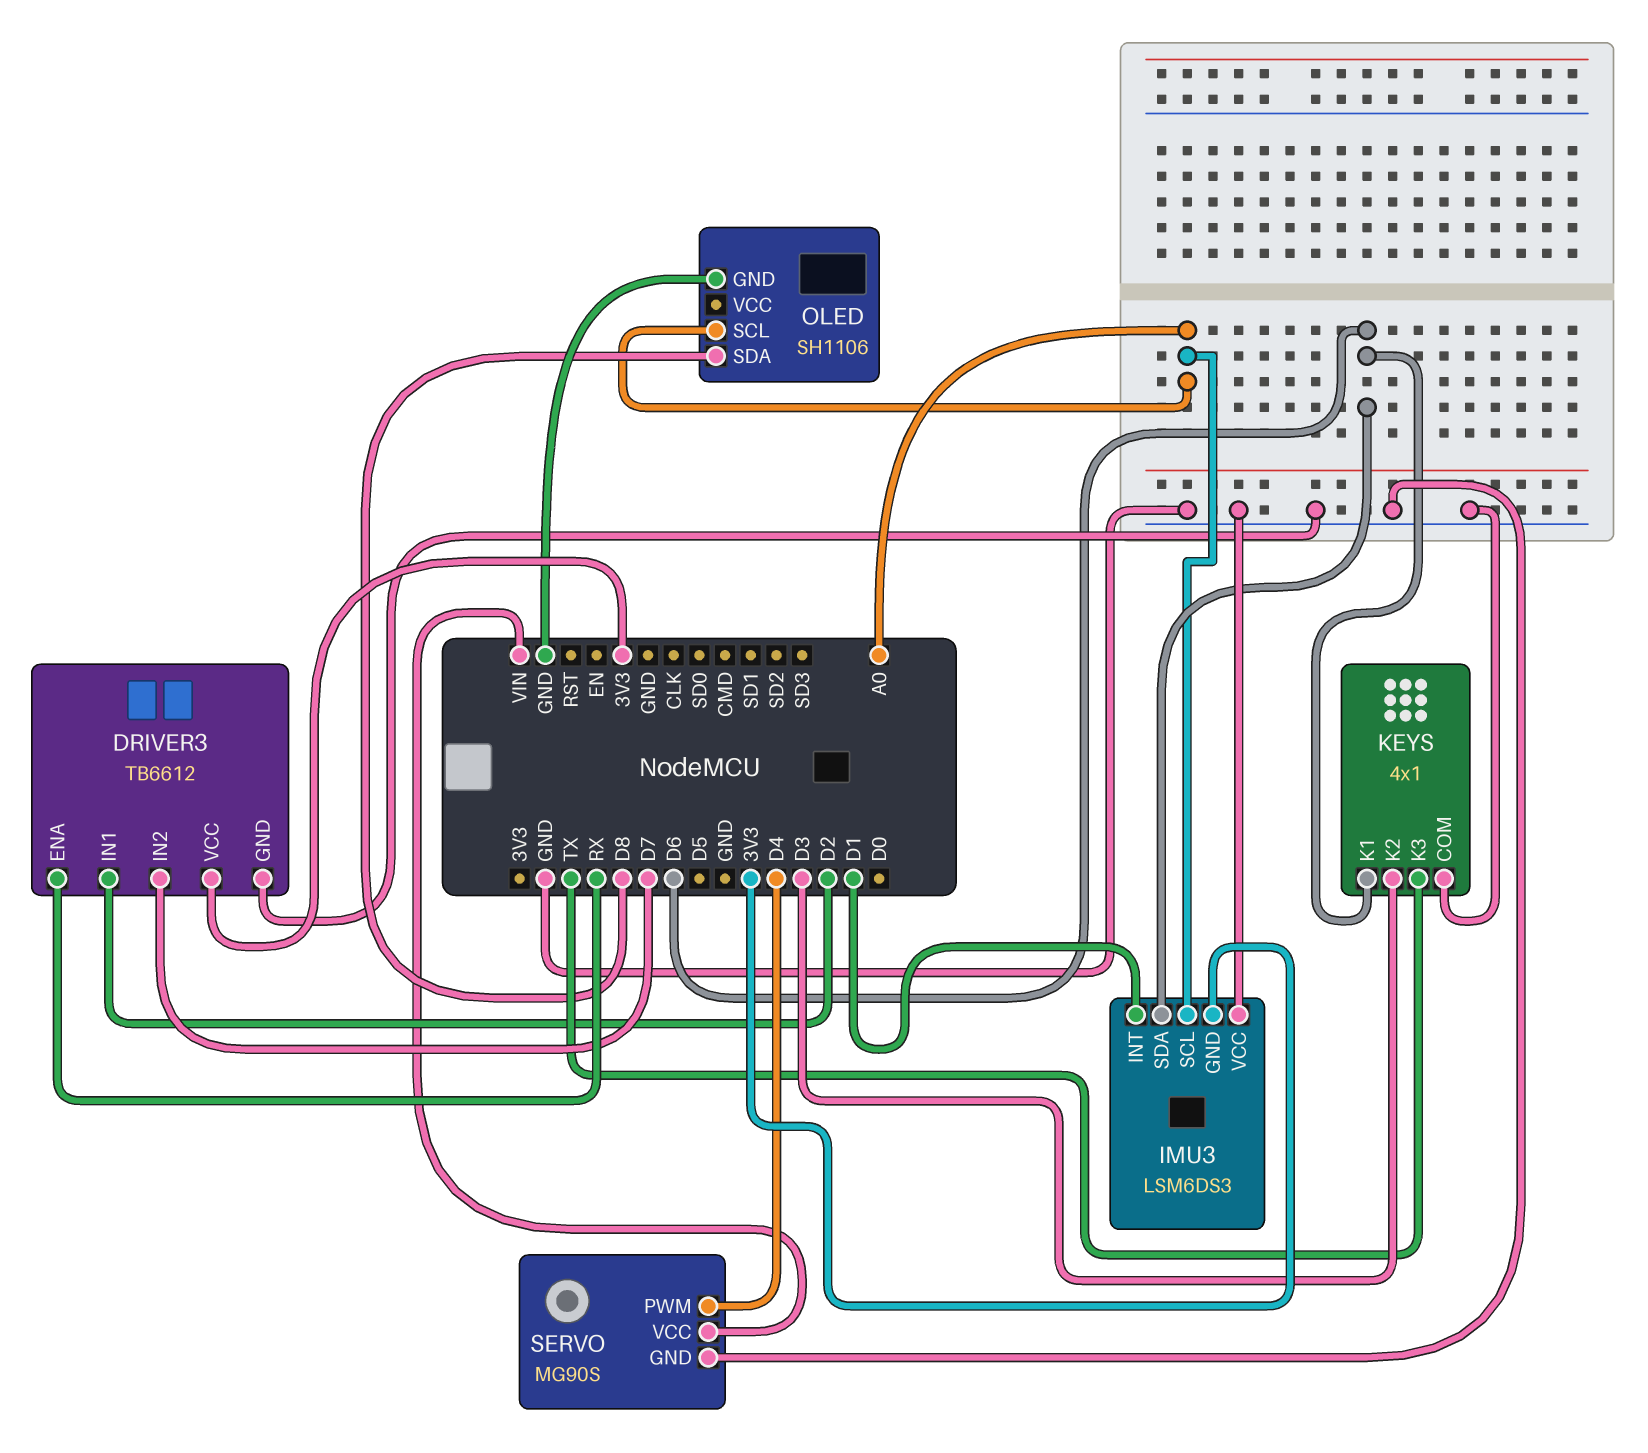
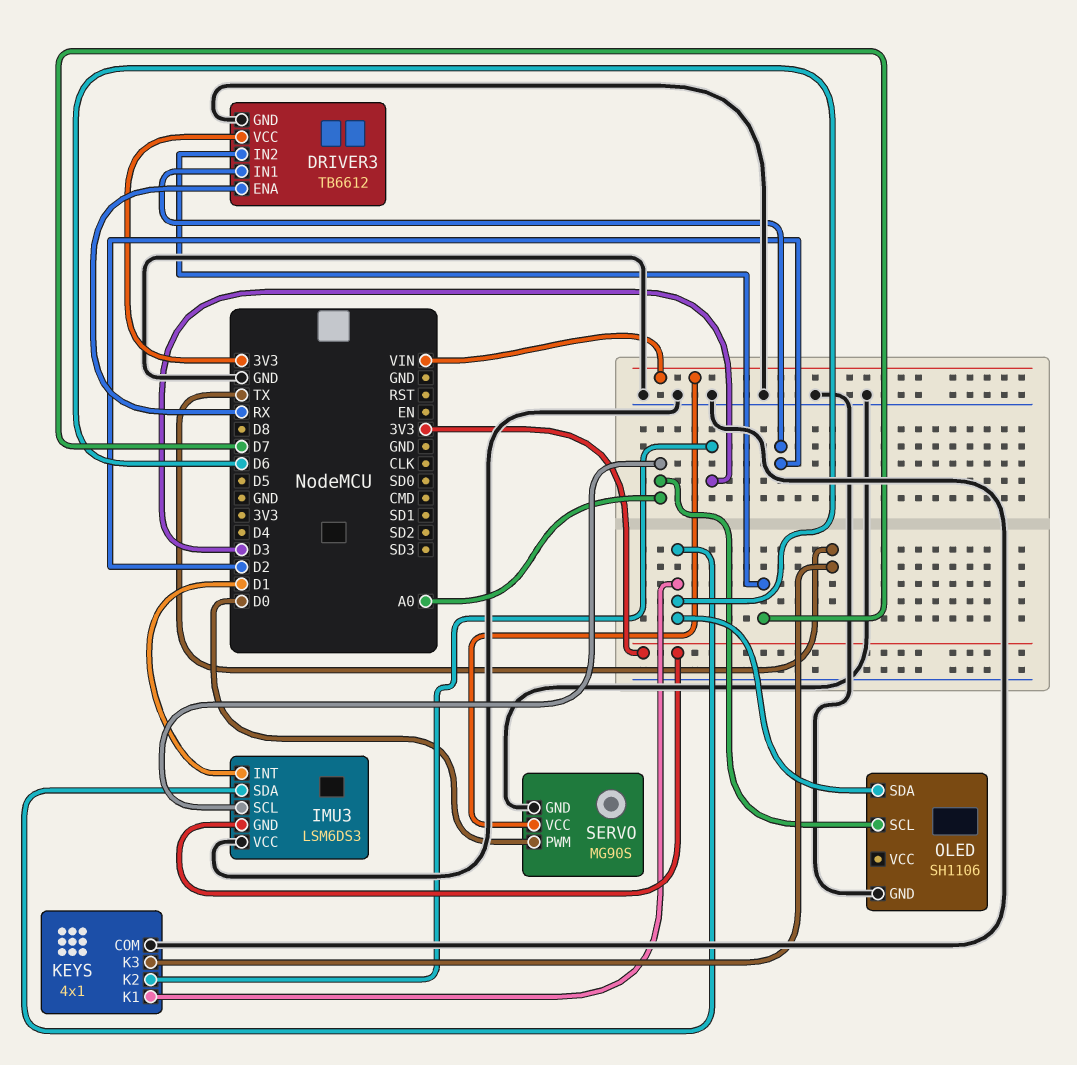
OLED pin SDA: D8 -> D6
SERVO pin PWM: D4 -> D0

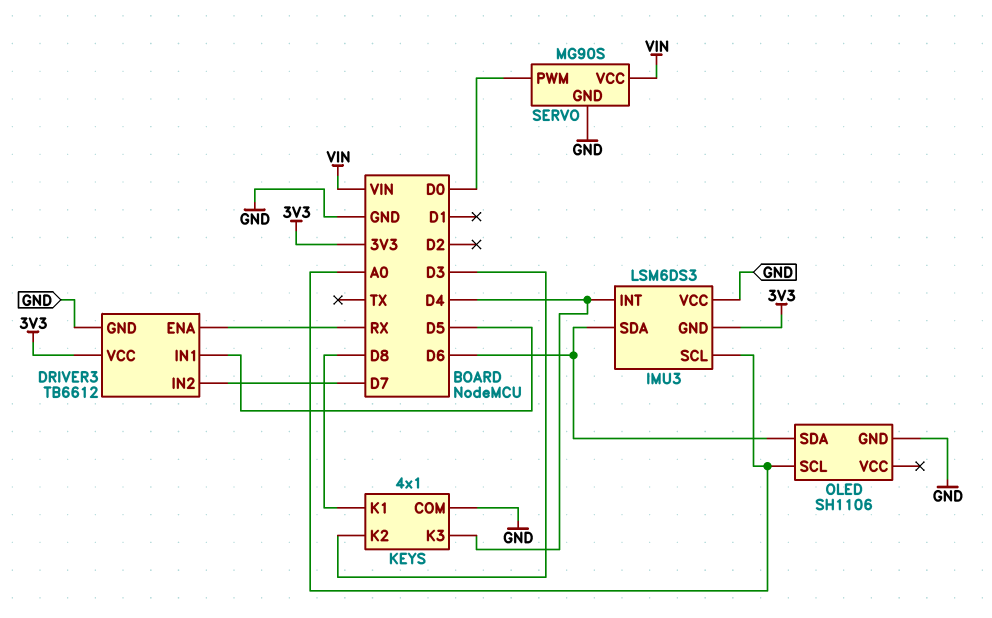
DRIVER3 pin IN1: D2 -> D5
IMU3 pin INT: D1 -> D4
KEYS pin K1: D6 -> D8
KEYS pin K3: TX -> D4

